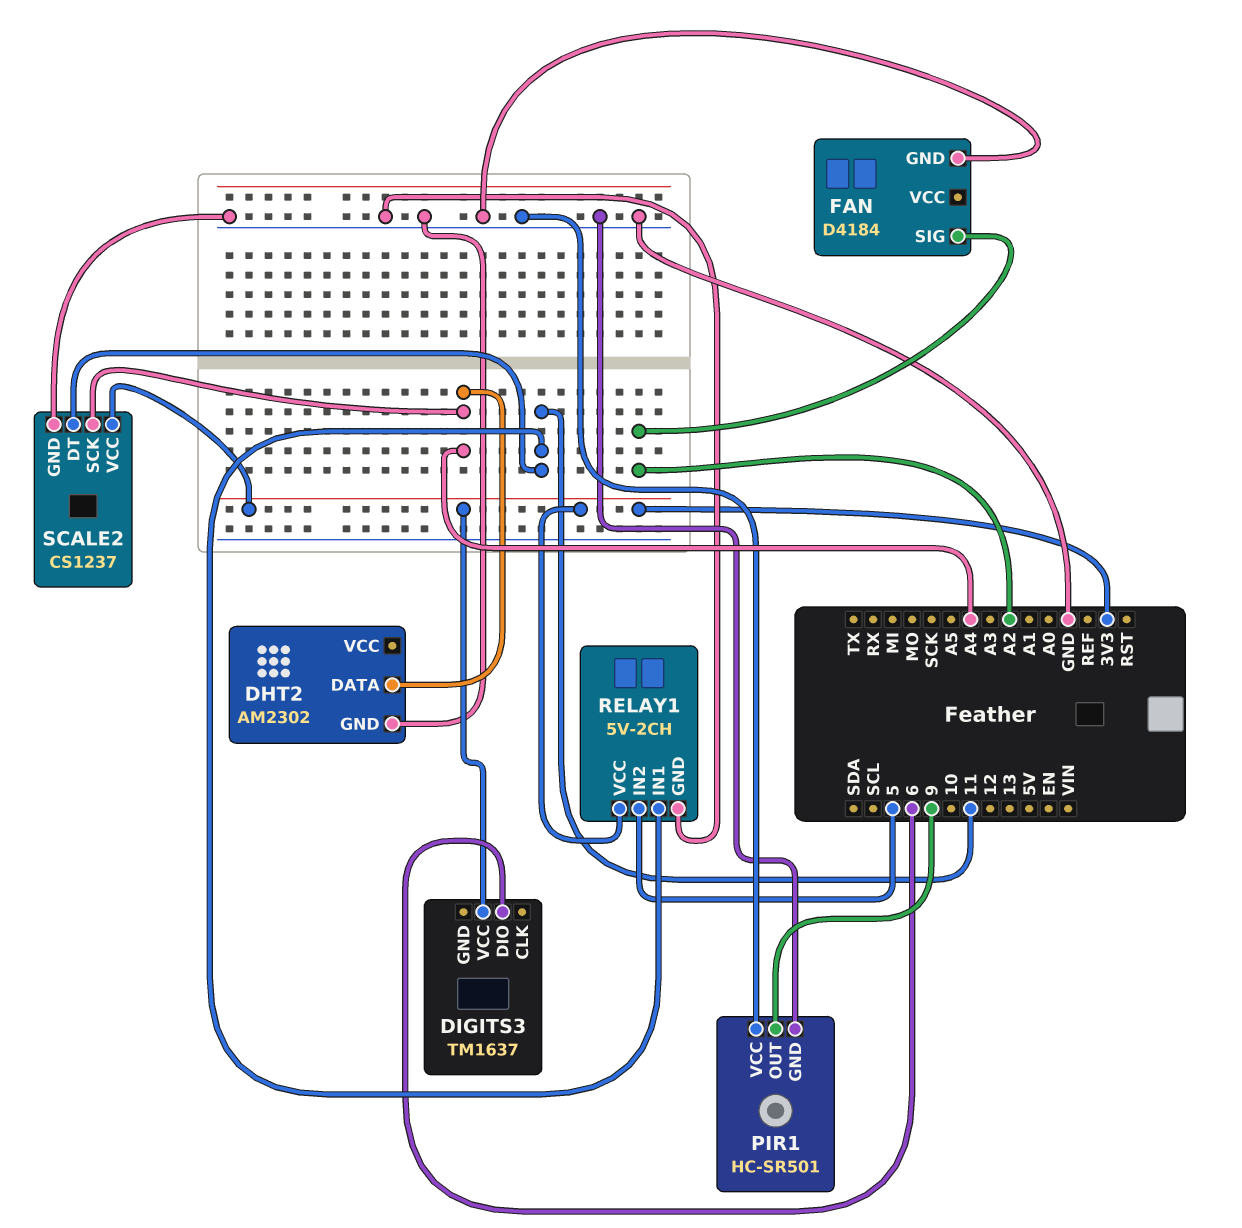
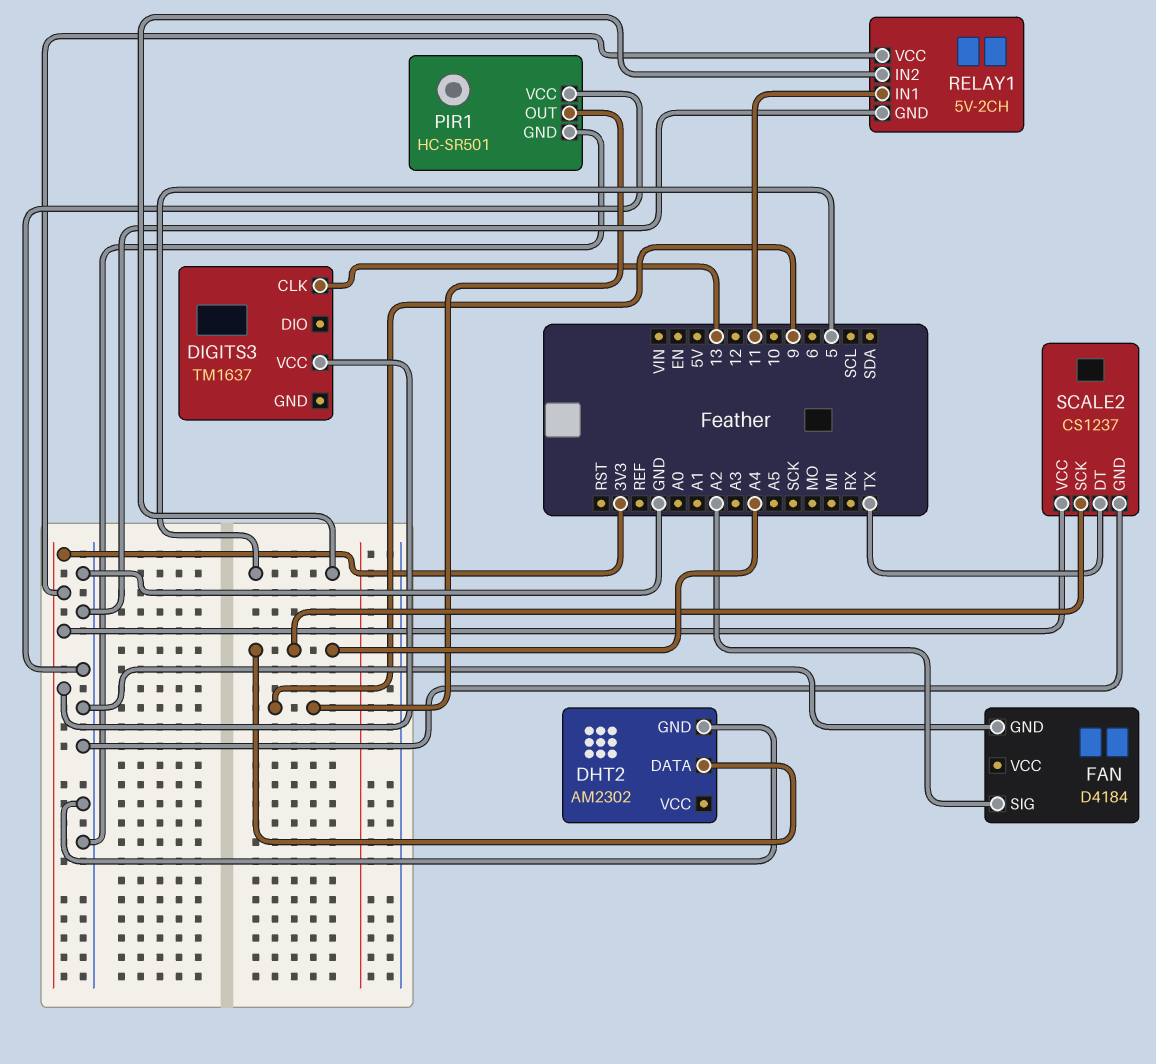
DIGITS3 pin CLK: none -> 13
DIGITS3 pin DIO: 6 -> none
SCALE2 pin DT: 11 -> TX

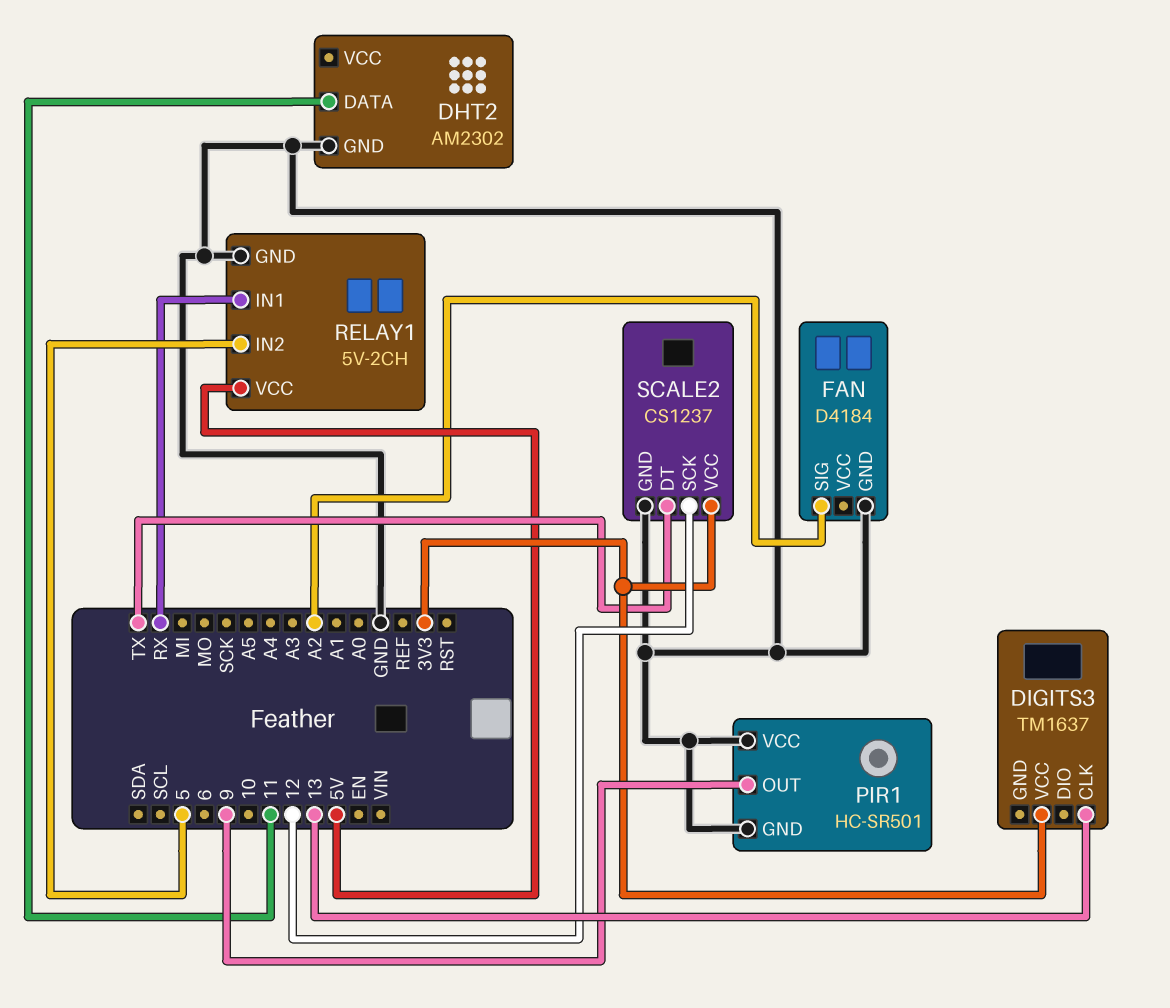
DHT2 pin DATA: A4 -> 11
RELAY1 pin IN1: 11 -> RX
RELAY1 pin VCC: 3V3 -> 5V
SCALE2 pin SCK: A4 -> 12

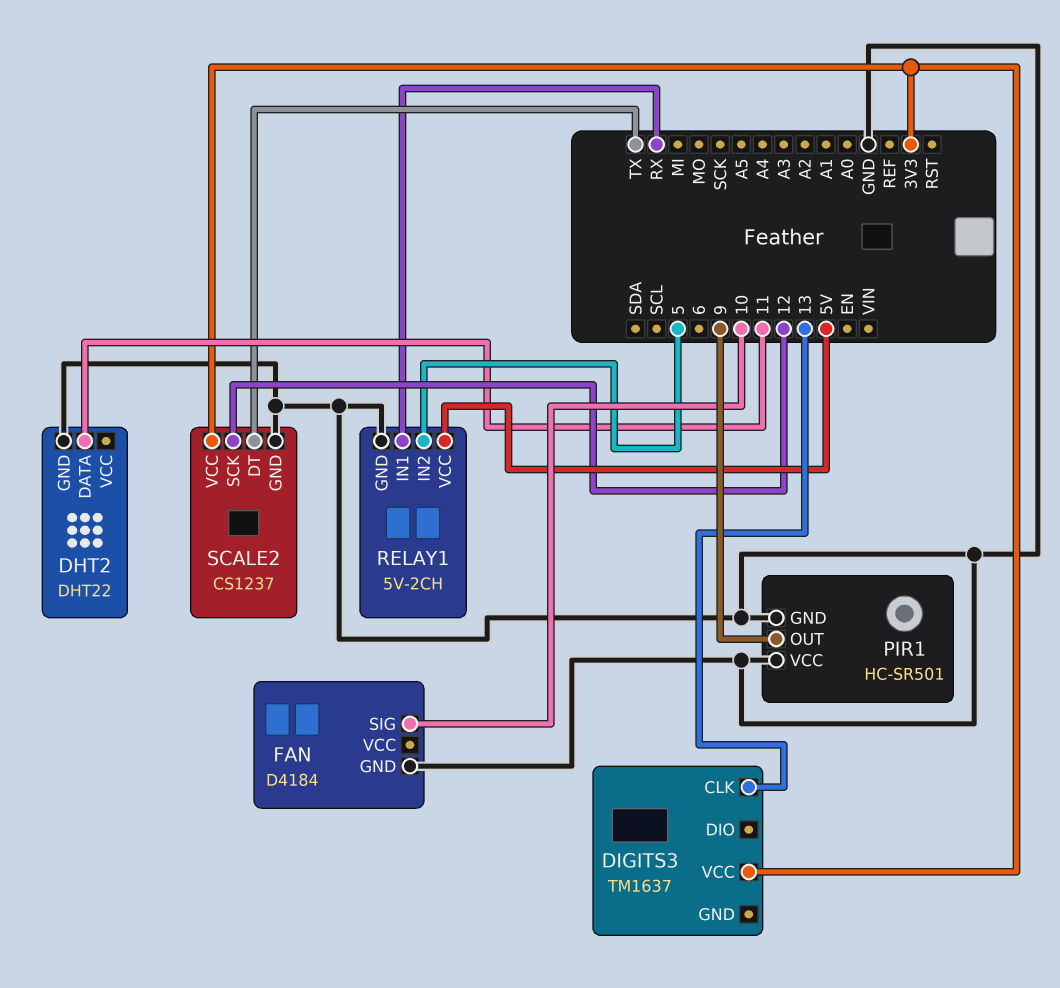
DHT2: AM2302 -> DHT22
FAN pin SIG: A2 -> 10

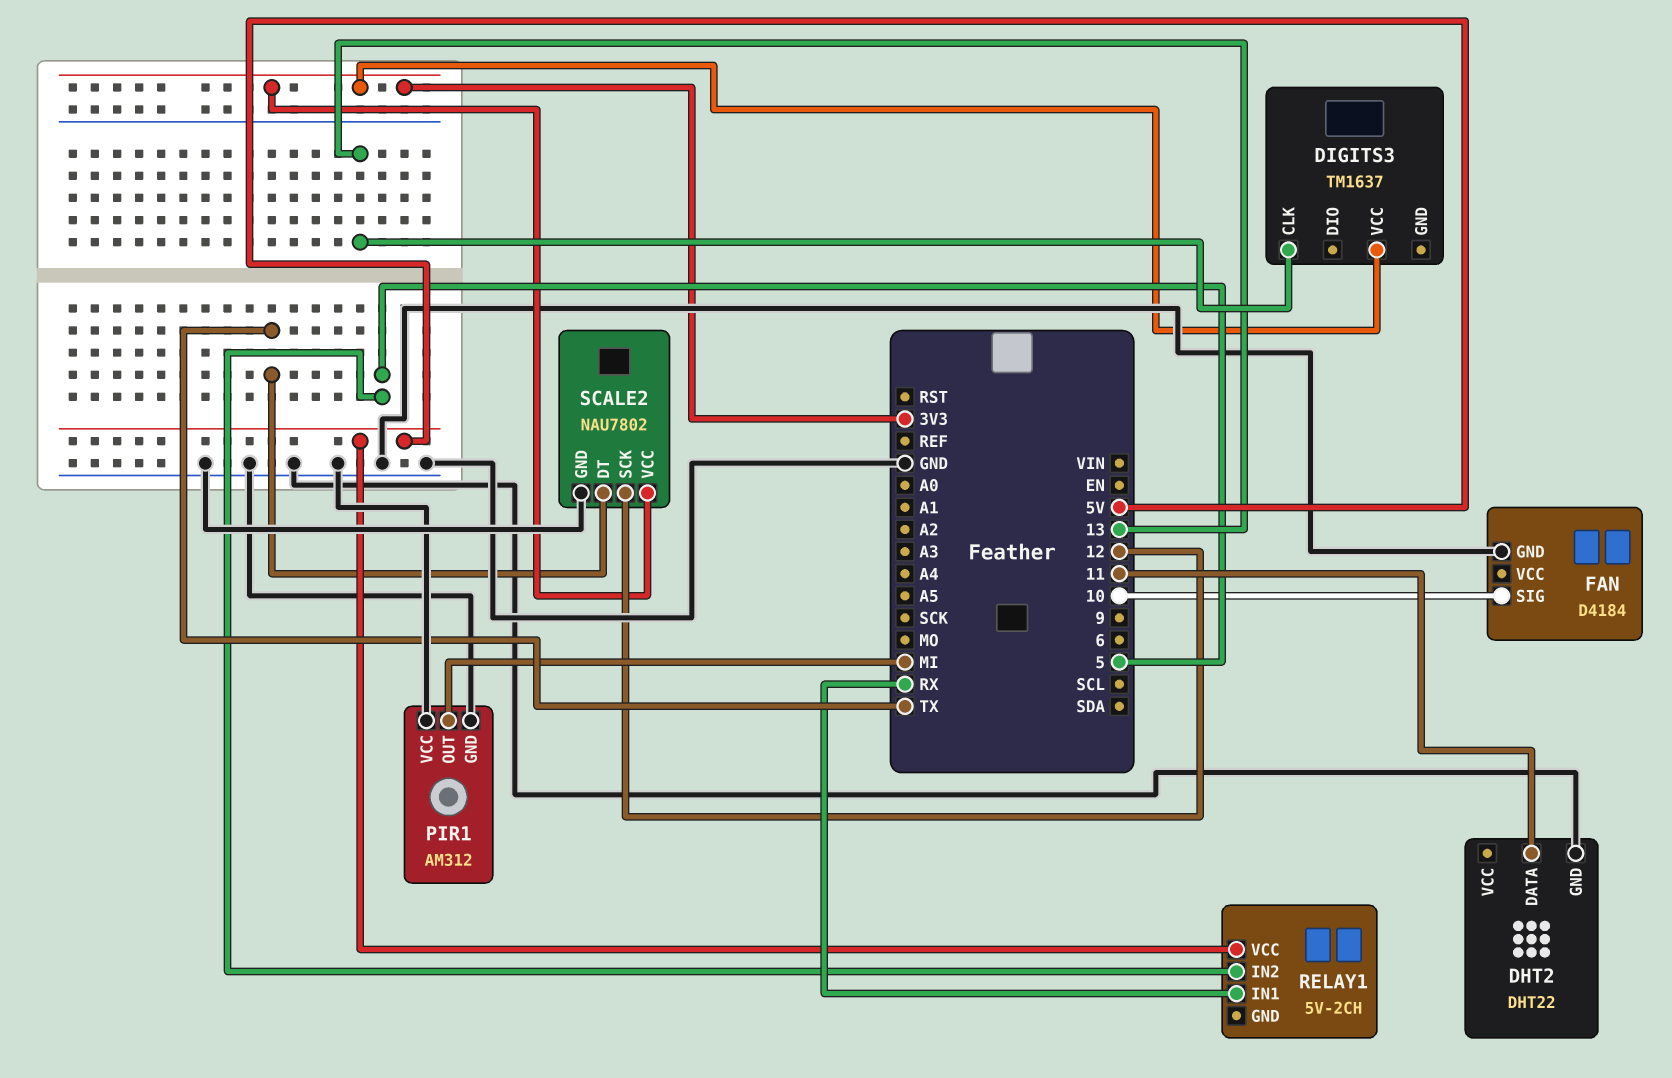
PIR1: HC-SR501 -> AM312
PIR1 pin OUT: 9 -> MI
RELAY1 pin GND: GND -> none
SCALE2: CS1237 -> NAU7802

